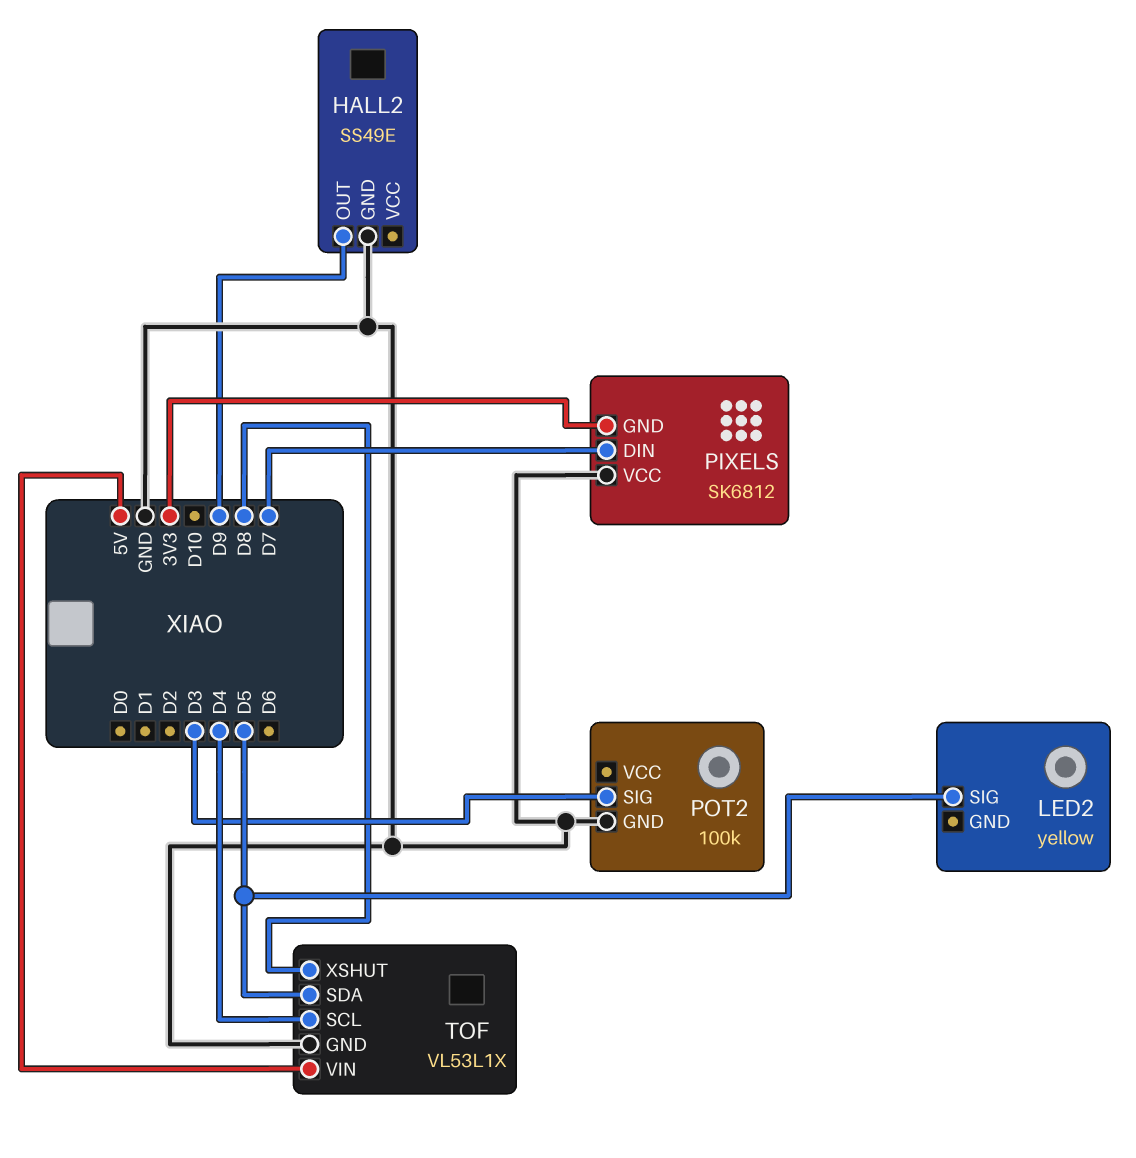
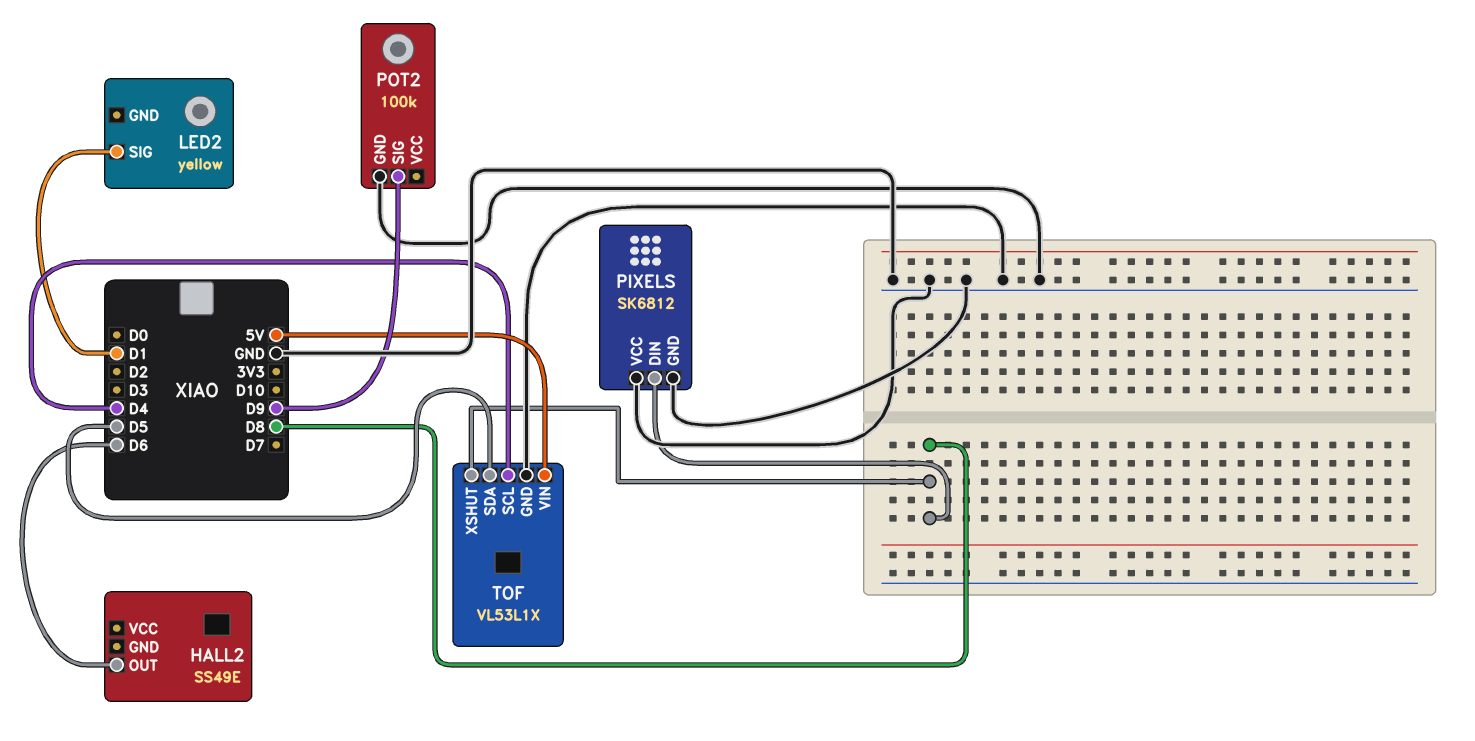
HALL2 pin GND: GND -> none
HALL2 pin OUT: D9 -> D6
LED2 pin SIG: D5 -> D1
PIXELS pin DIN: D7 -> D8
PIXELS pin GND: 3V3 -> GND
POT2 pin SIG: D3 -> D9

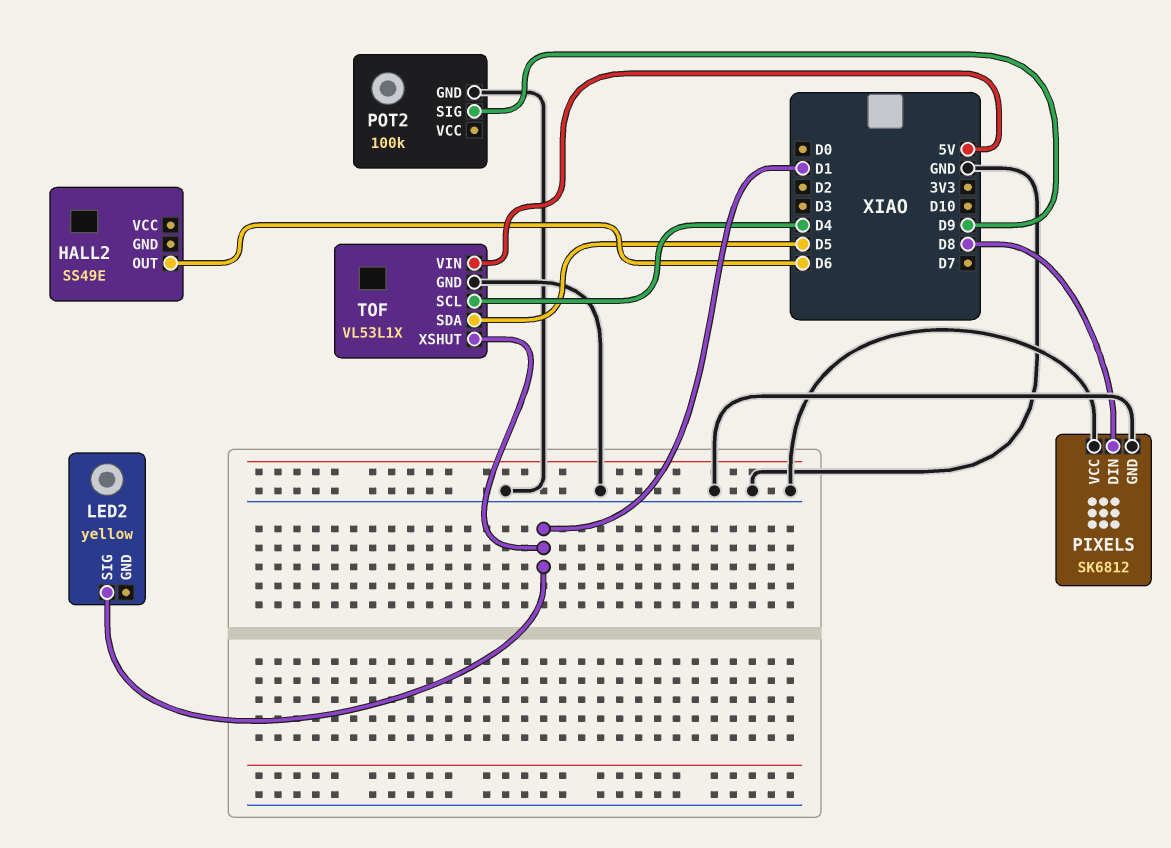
TOF pin XSHUT: D8 -> D1

